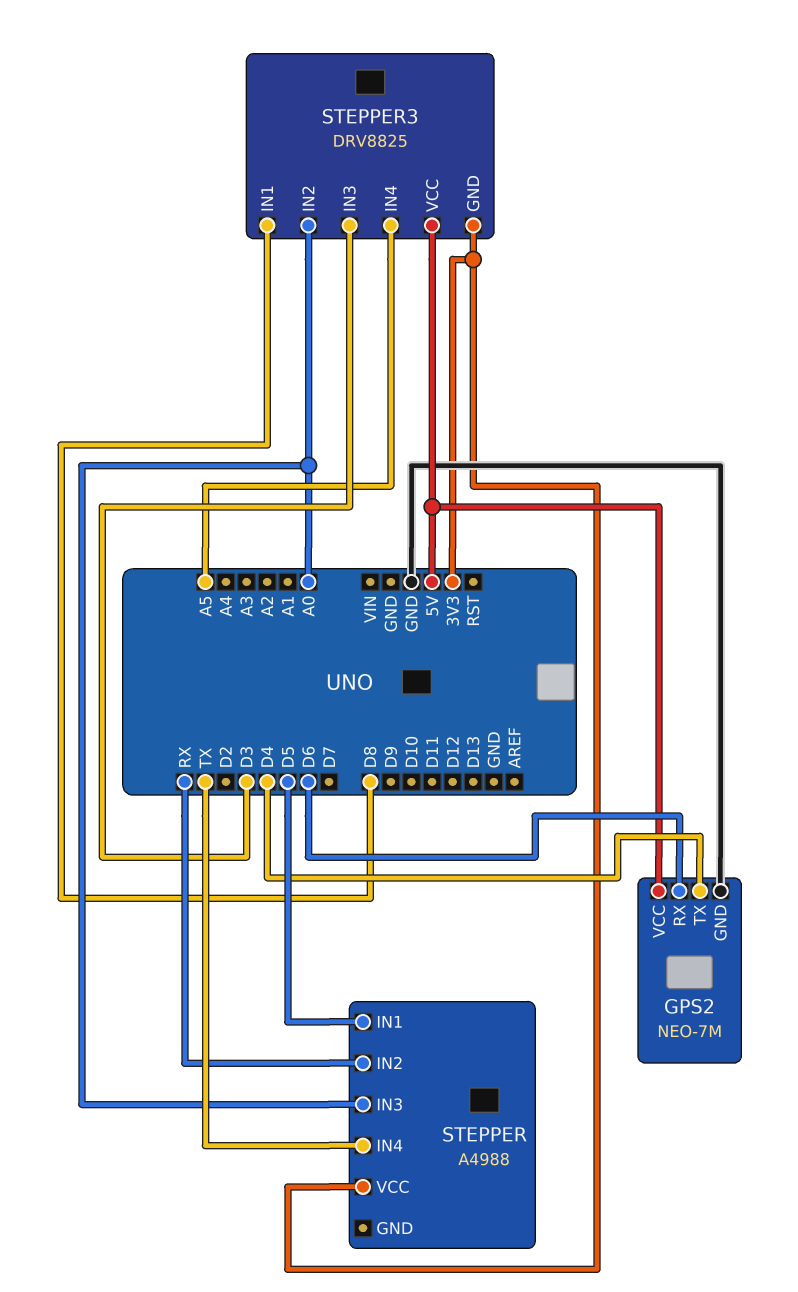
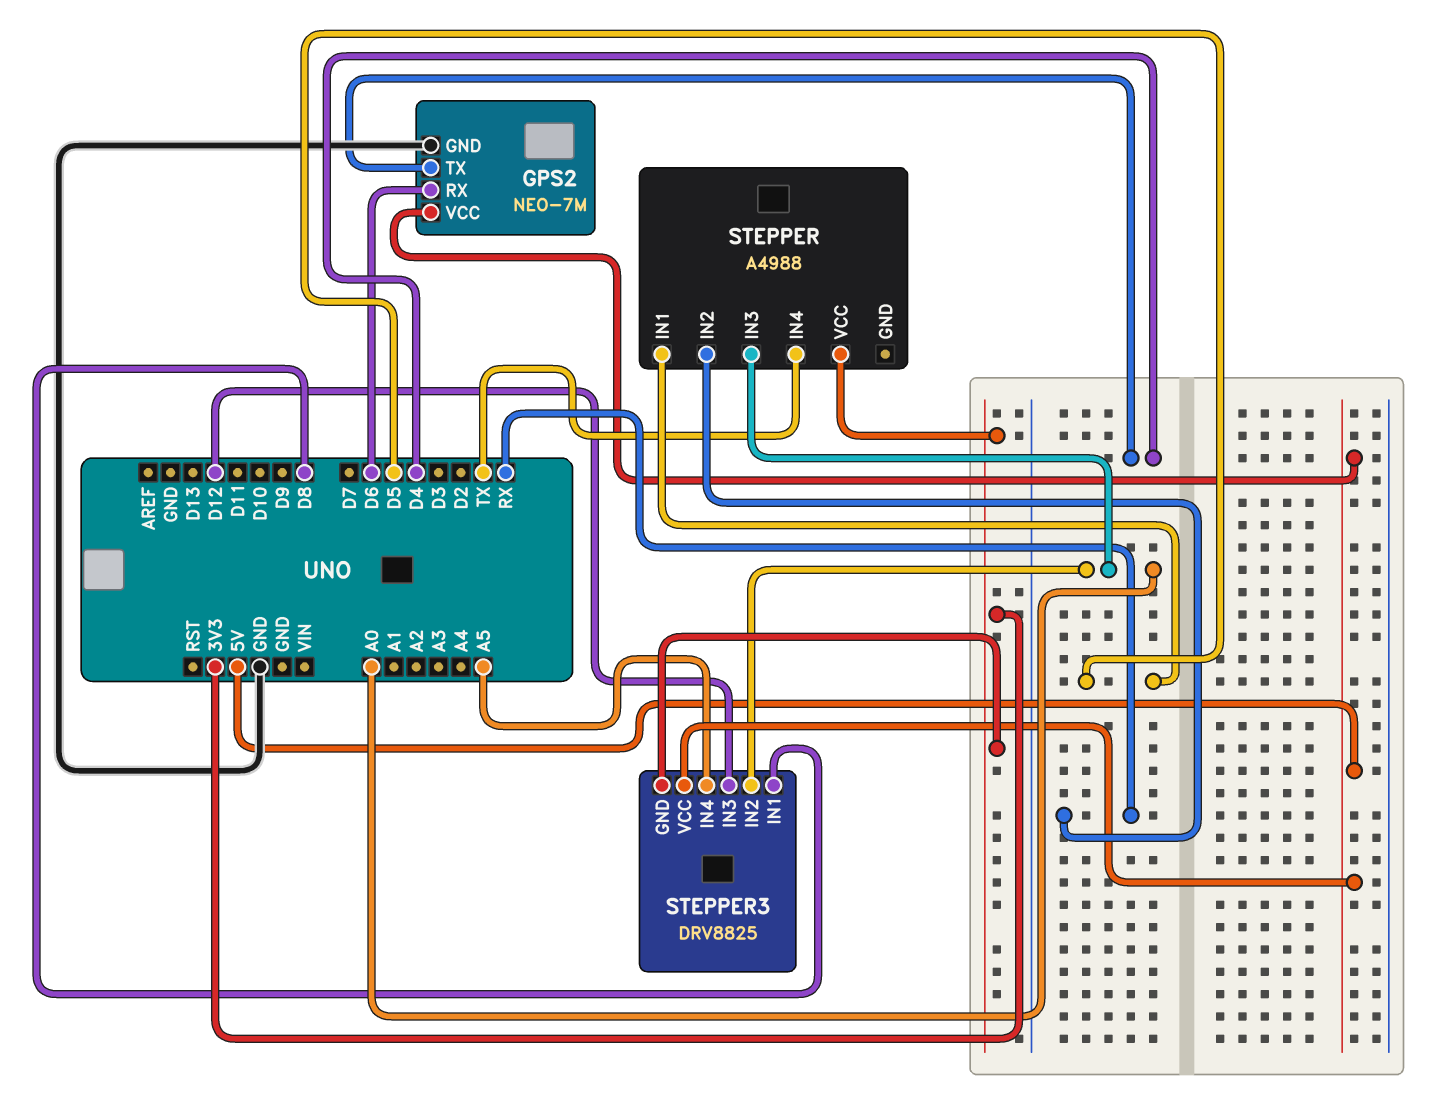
STEPPER3 pin IN3: D3 -> D12

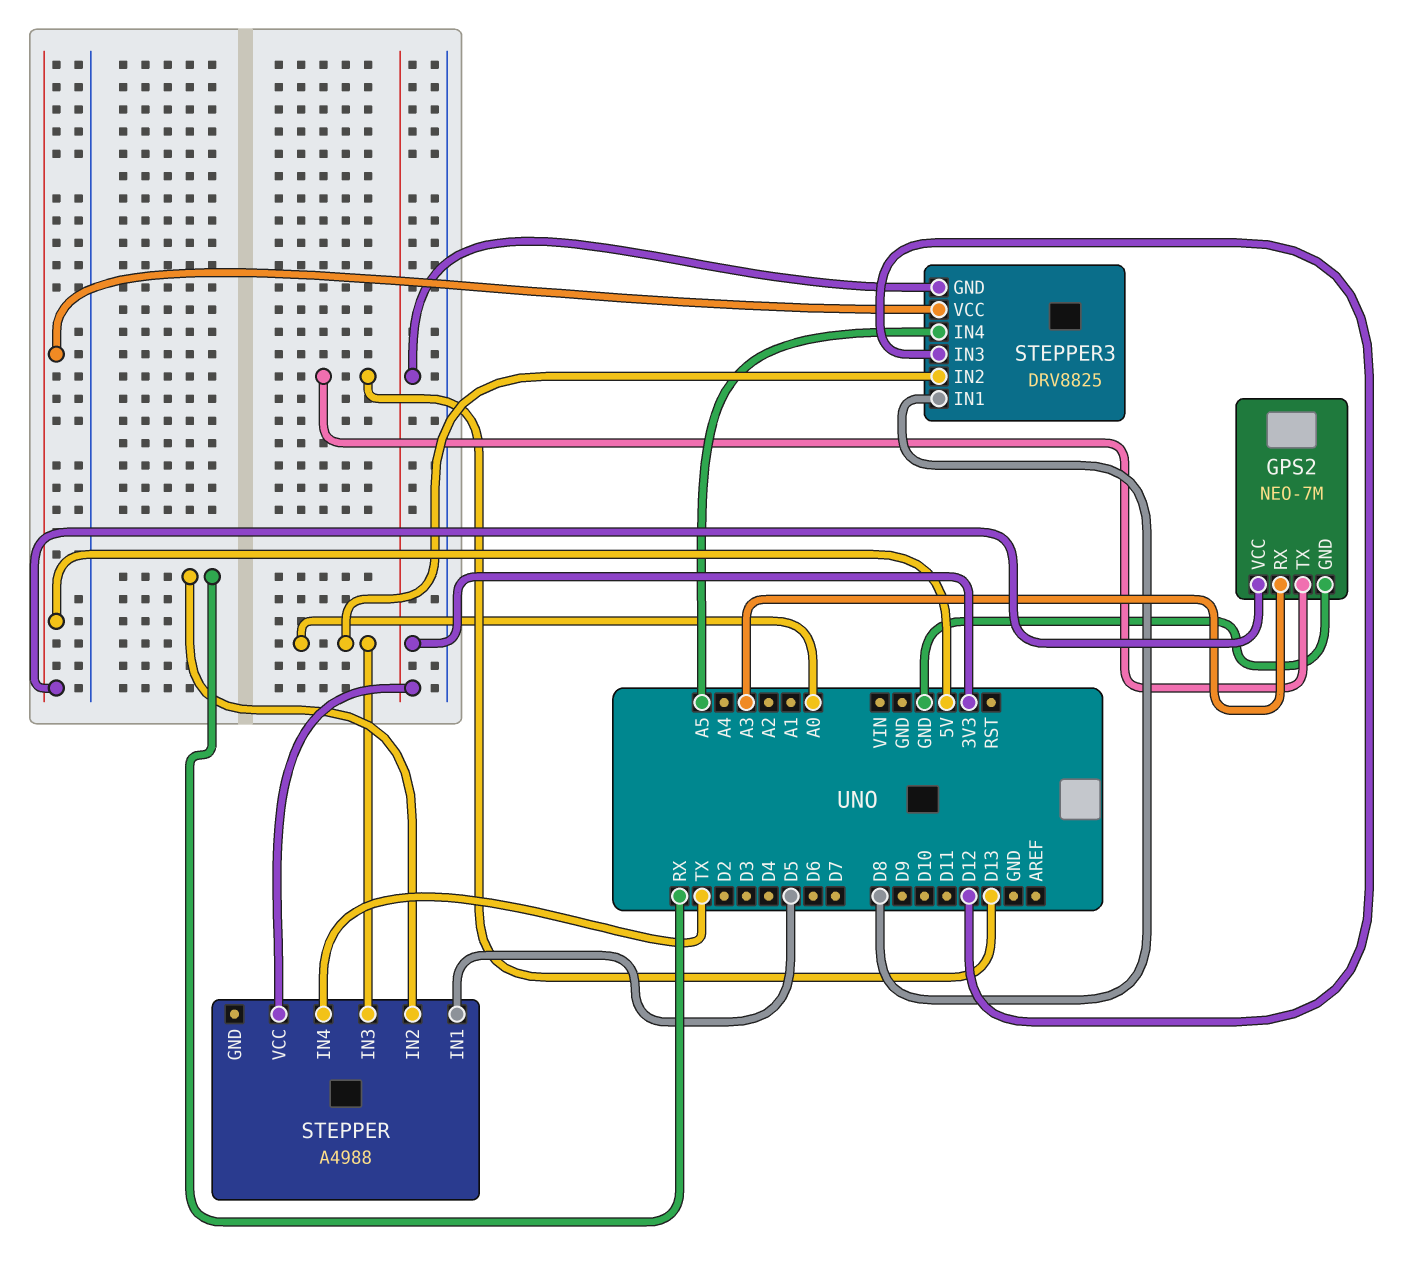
GPS2 pin RX: D6 -> A3
GPS2 pin TX: D4 -> D13

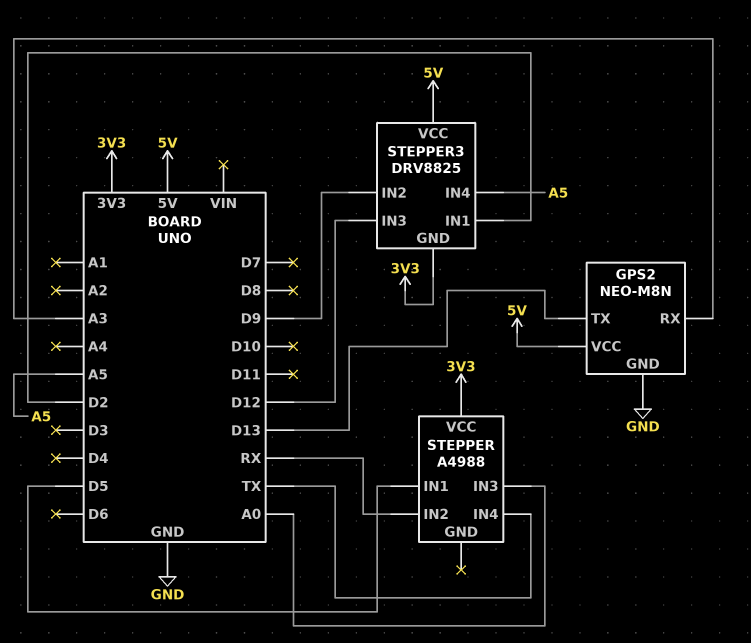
GPS2: NEO-7M -> NEO-M8N
STEPPER3 pin IN1: D8 -> D2
STEPPER3 pin IN2: A0 -> D9

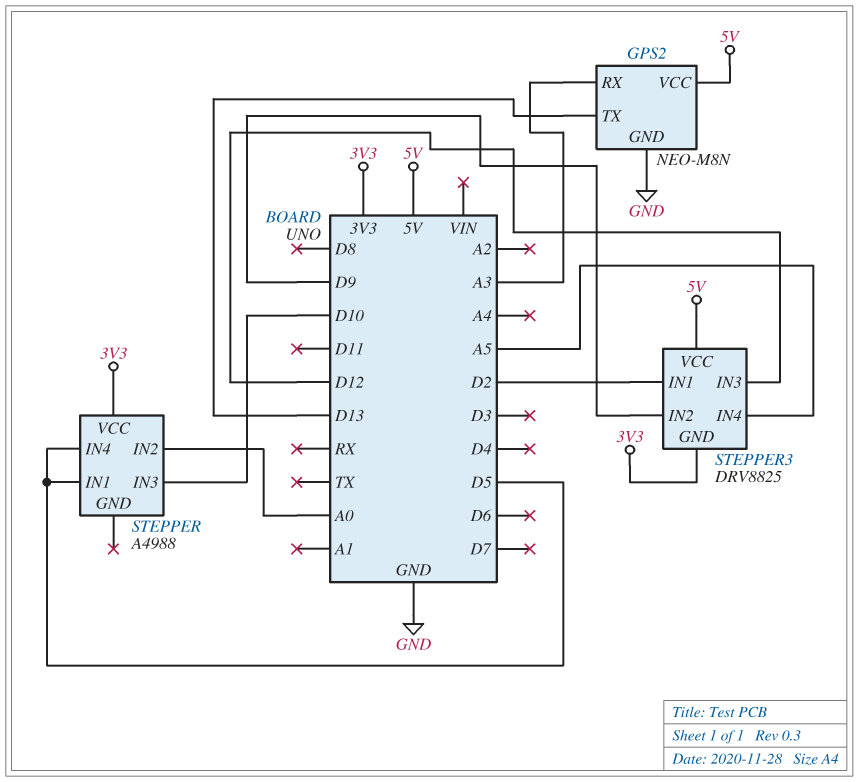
STEPPER pin IN2: RX -> A0
STEPPER pin IN3: A0 -> D10
STEPPER pin IN4: TX -> D5

